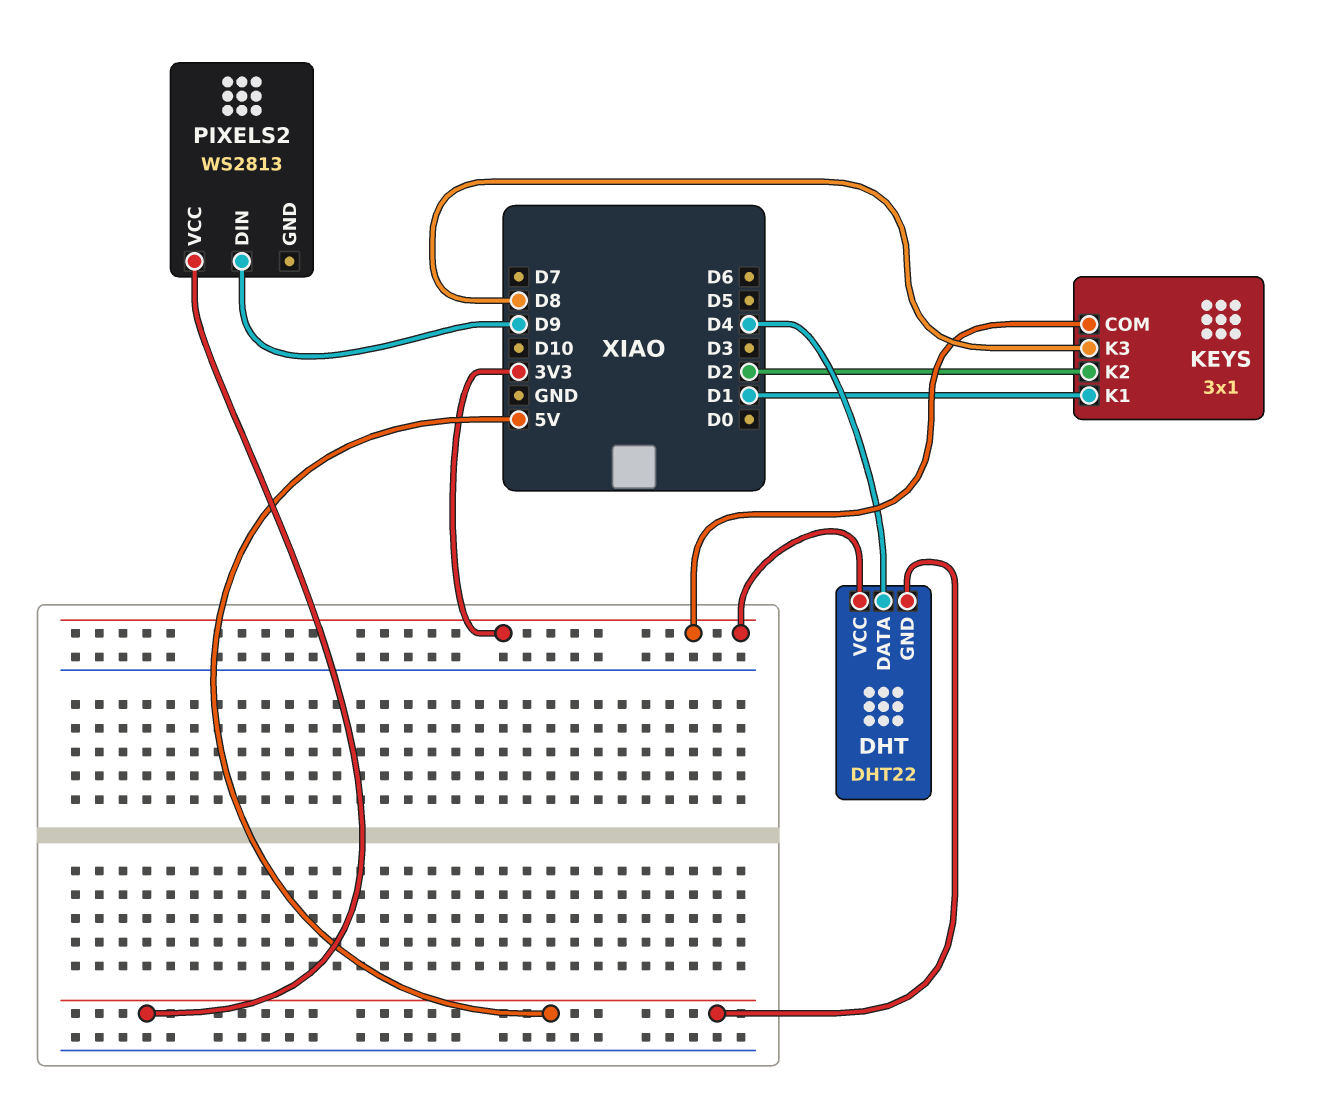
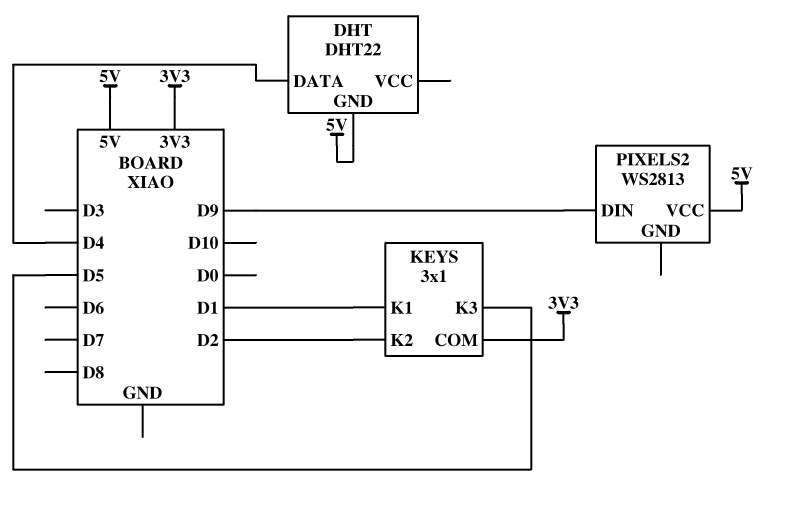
DHT pin VCC: 3V3 -> none
KEYS pin K3: D8 -> D5

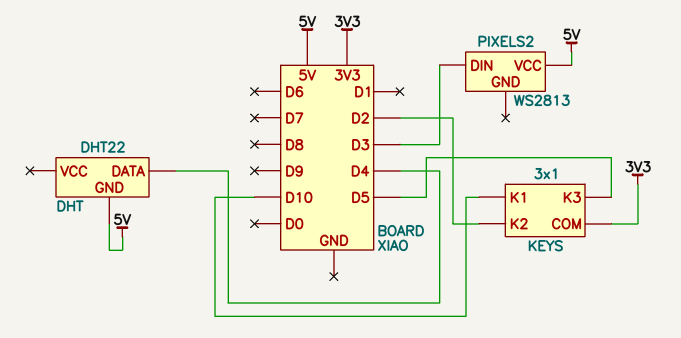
KEYS pin K1: D1 -> D10
PIXELS2 pin DIN: D9 -> D3

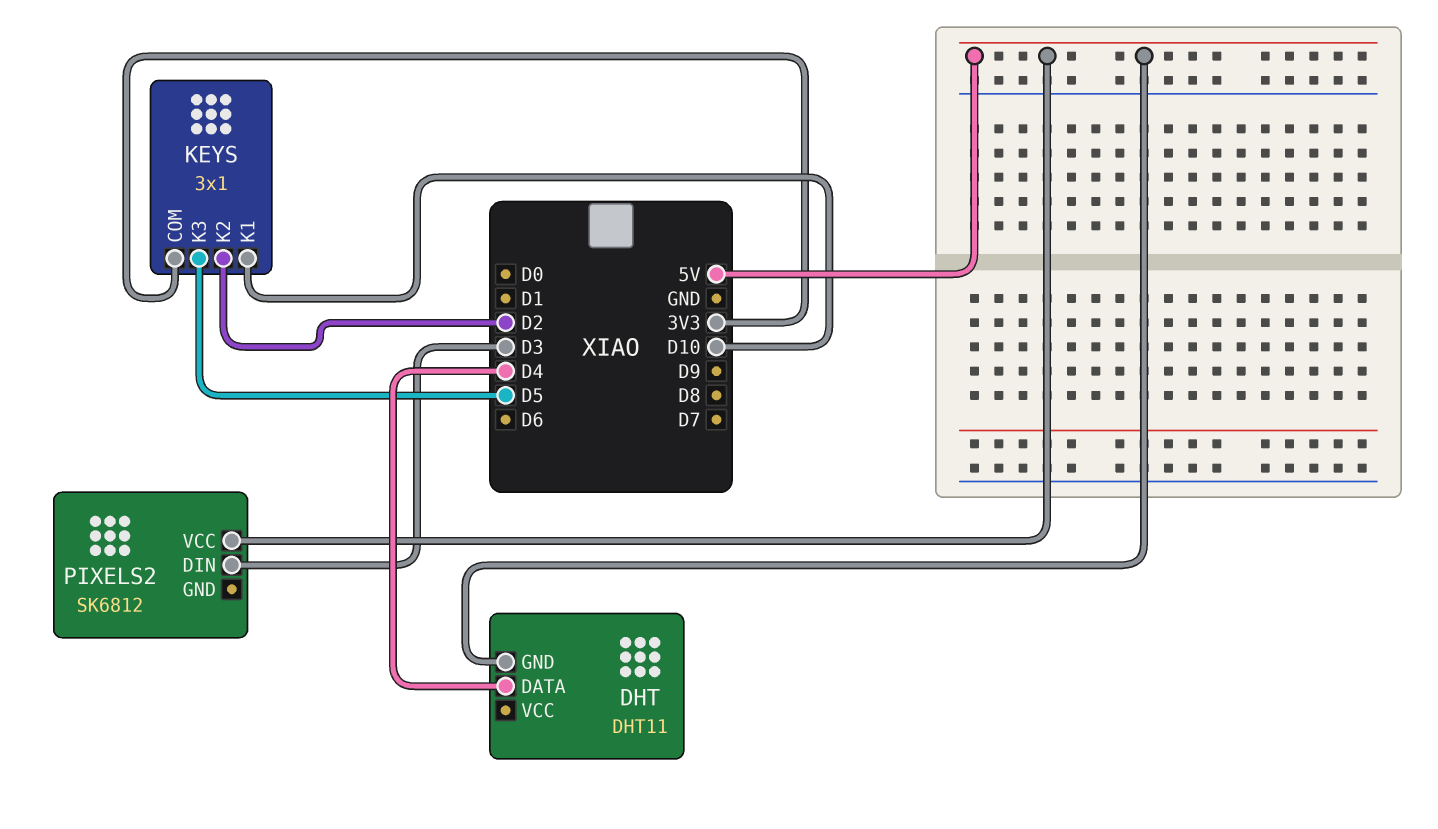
DHT: DHT22 -> DHT11
PIXELS2: WS2813 -> SK6812

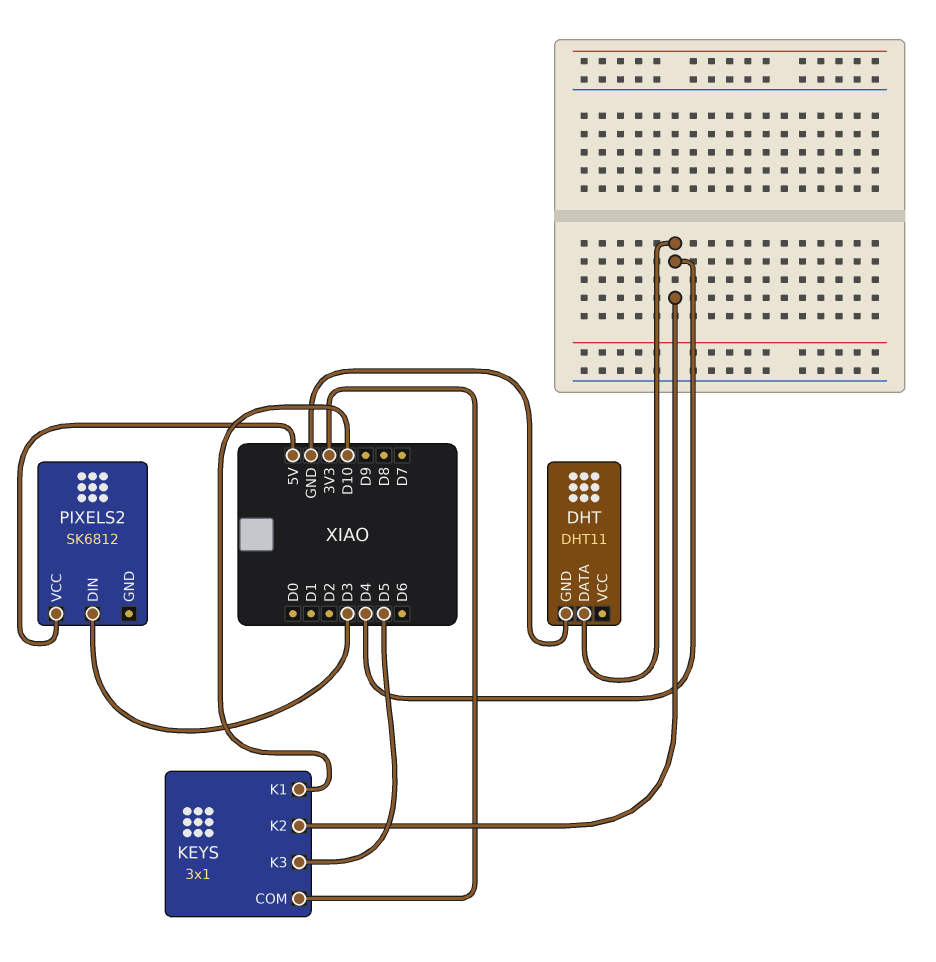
DHT pin GND: 5V -> GND
KEYS pin K2: D2 -> D4

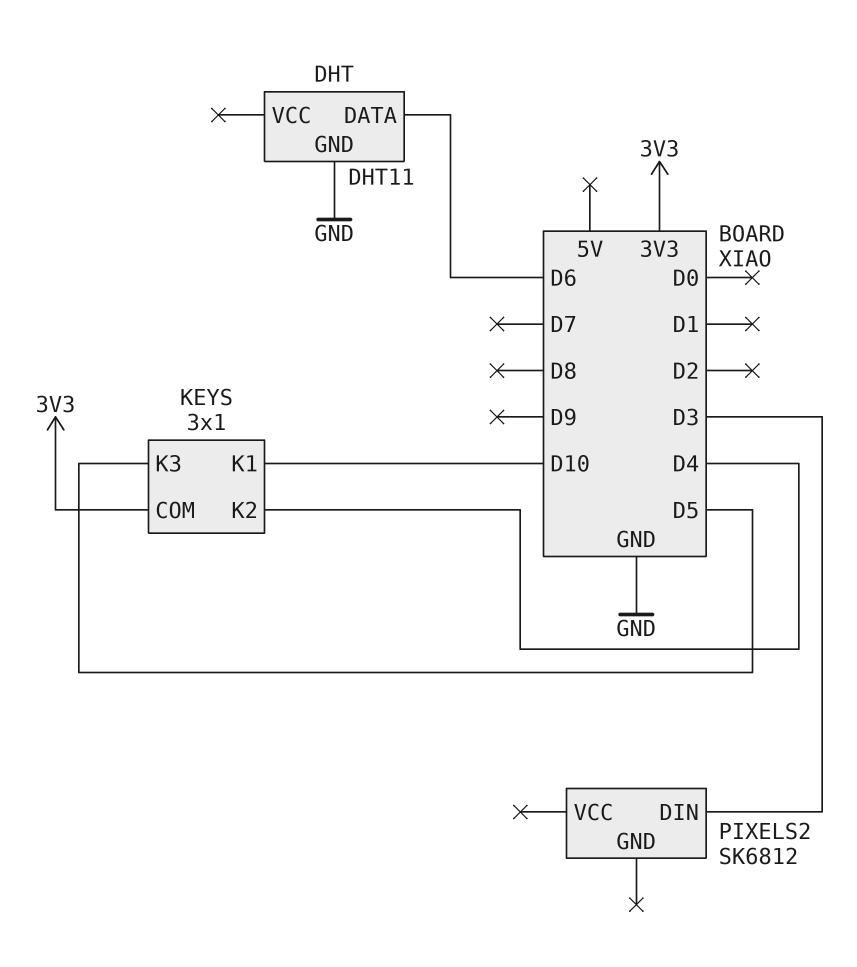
DHT pin DATA: D4 -> D6
PIXELS2 pin VCC: 5V -> none

